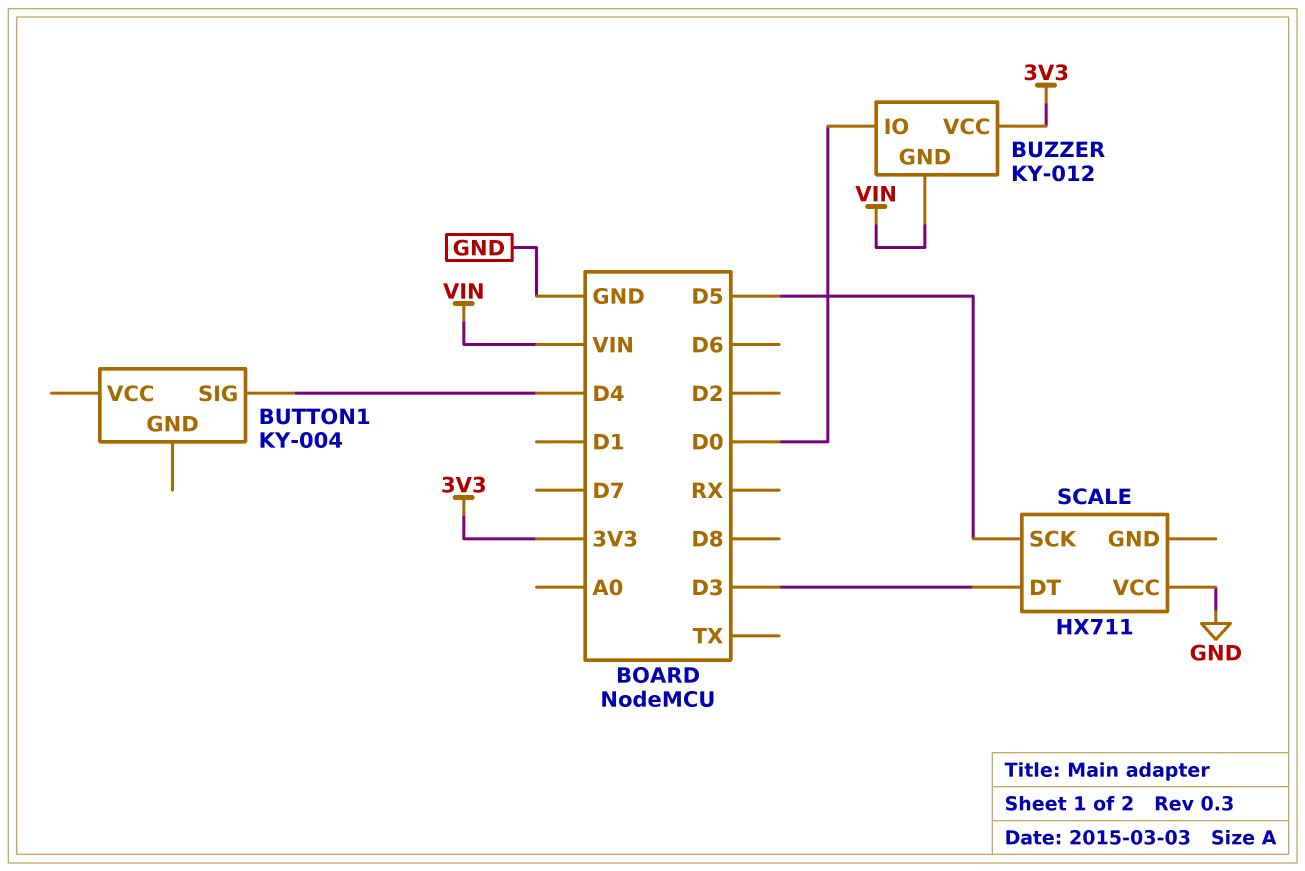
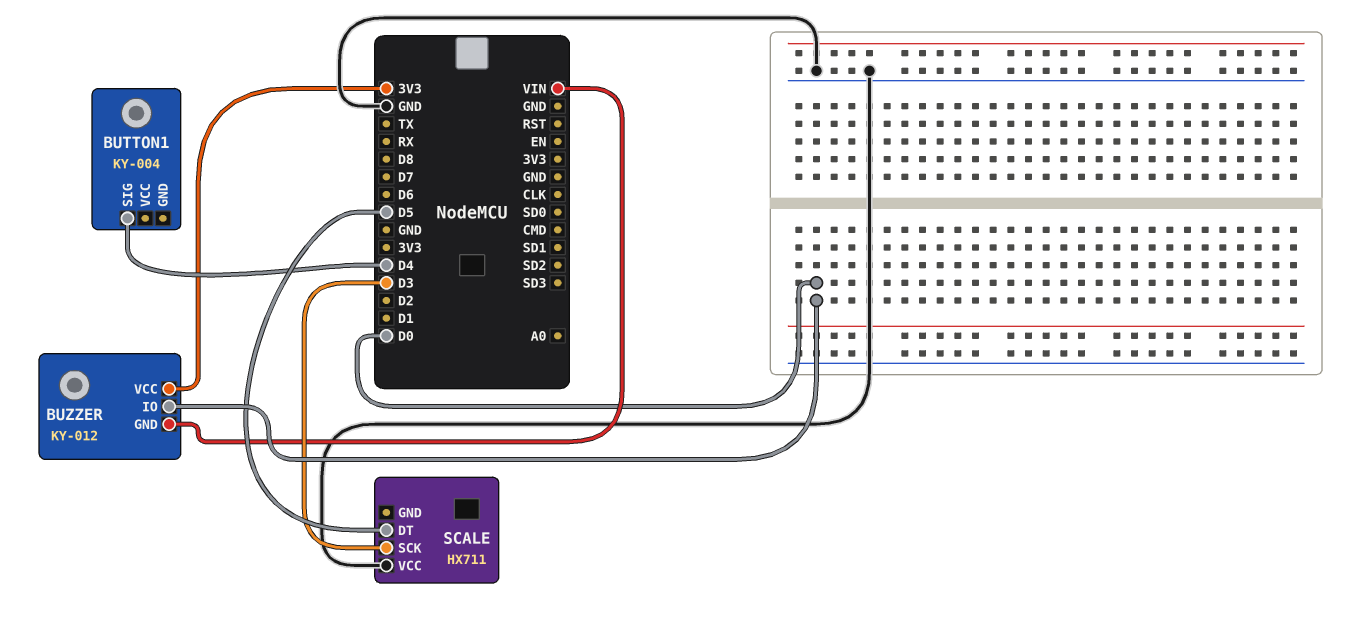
SCALE pin DT: D3 -> D5
SCALE pin SCK: D5 -> D3

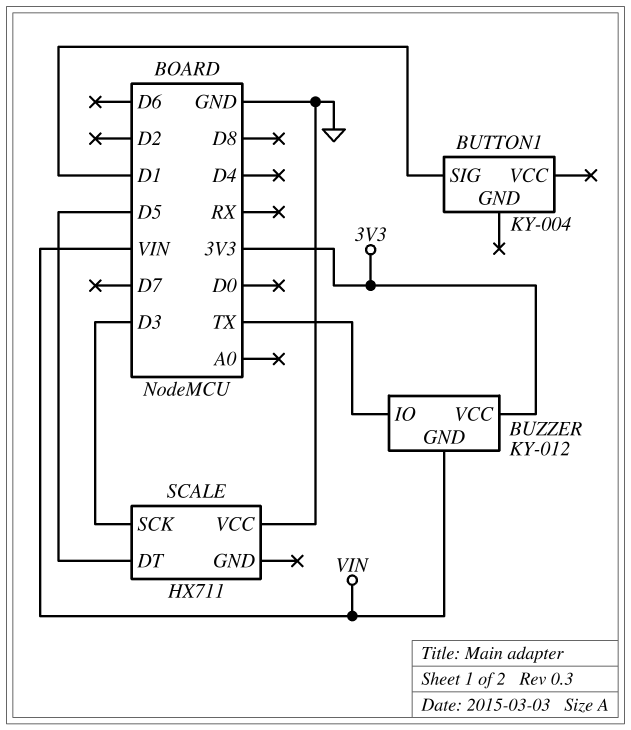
BUTTON1 pin SIG: D4 -> D1
BUZZER pin IO: D0 -> TX

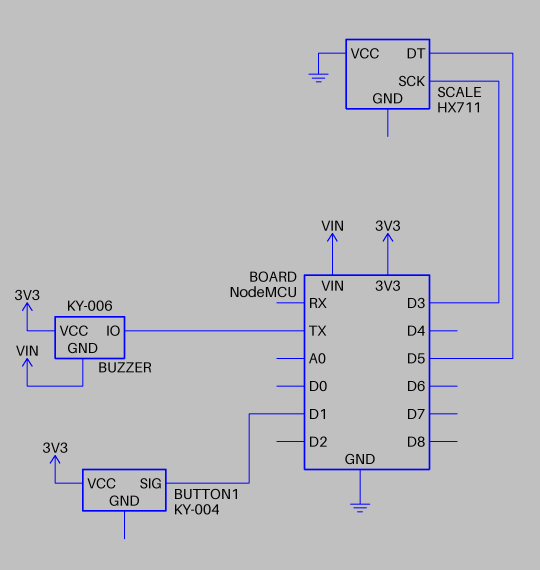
BUTTON1 pin VCC: none -> 3V3
BUZZER: KY-012 -> KY-006

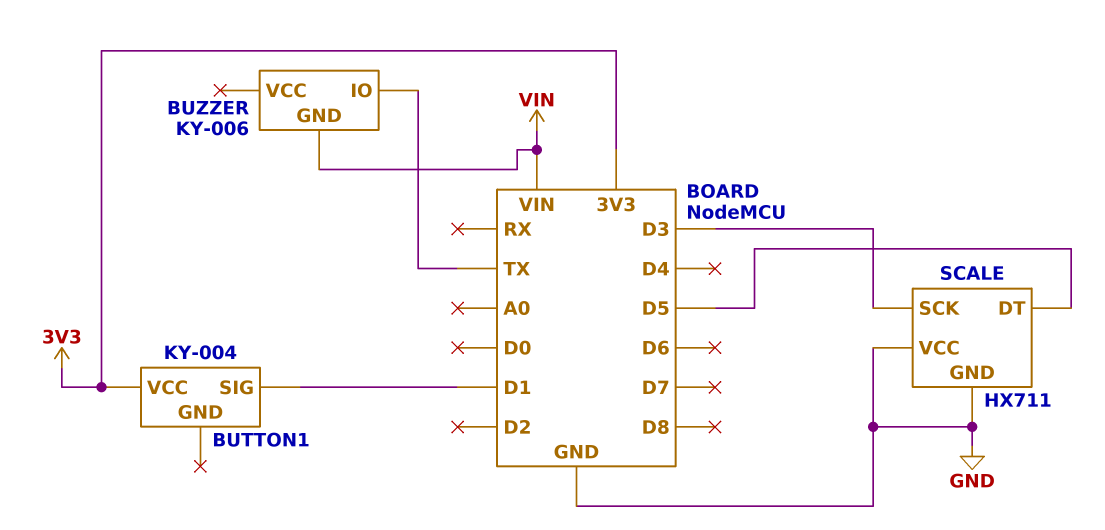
BUZZER pin VCC: 3V3 -> none
SCALE pin GND: none -> GND

